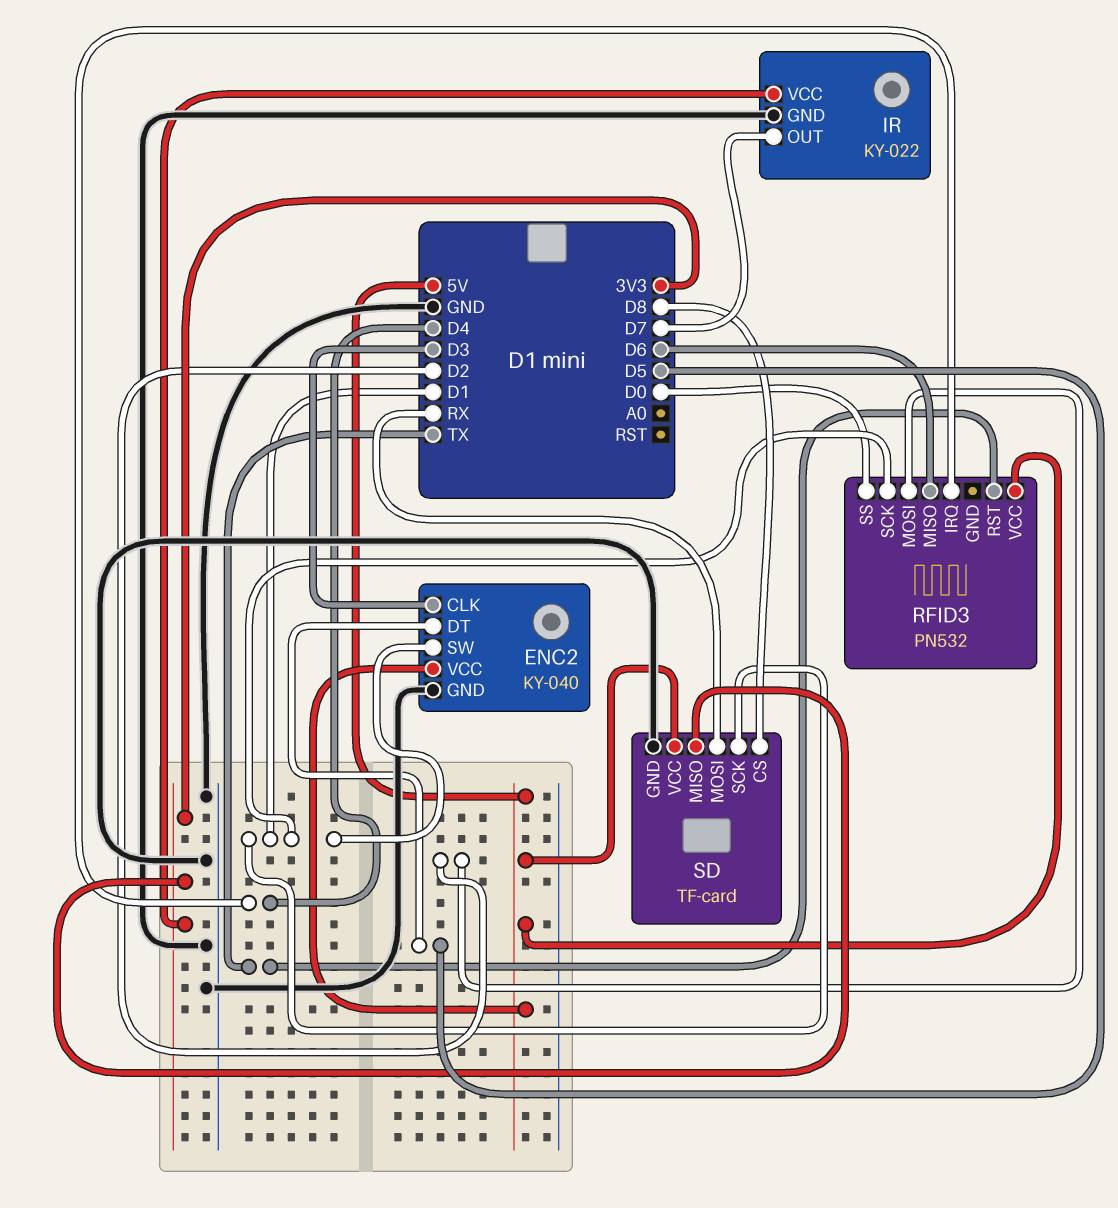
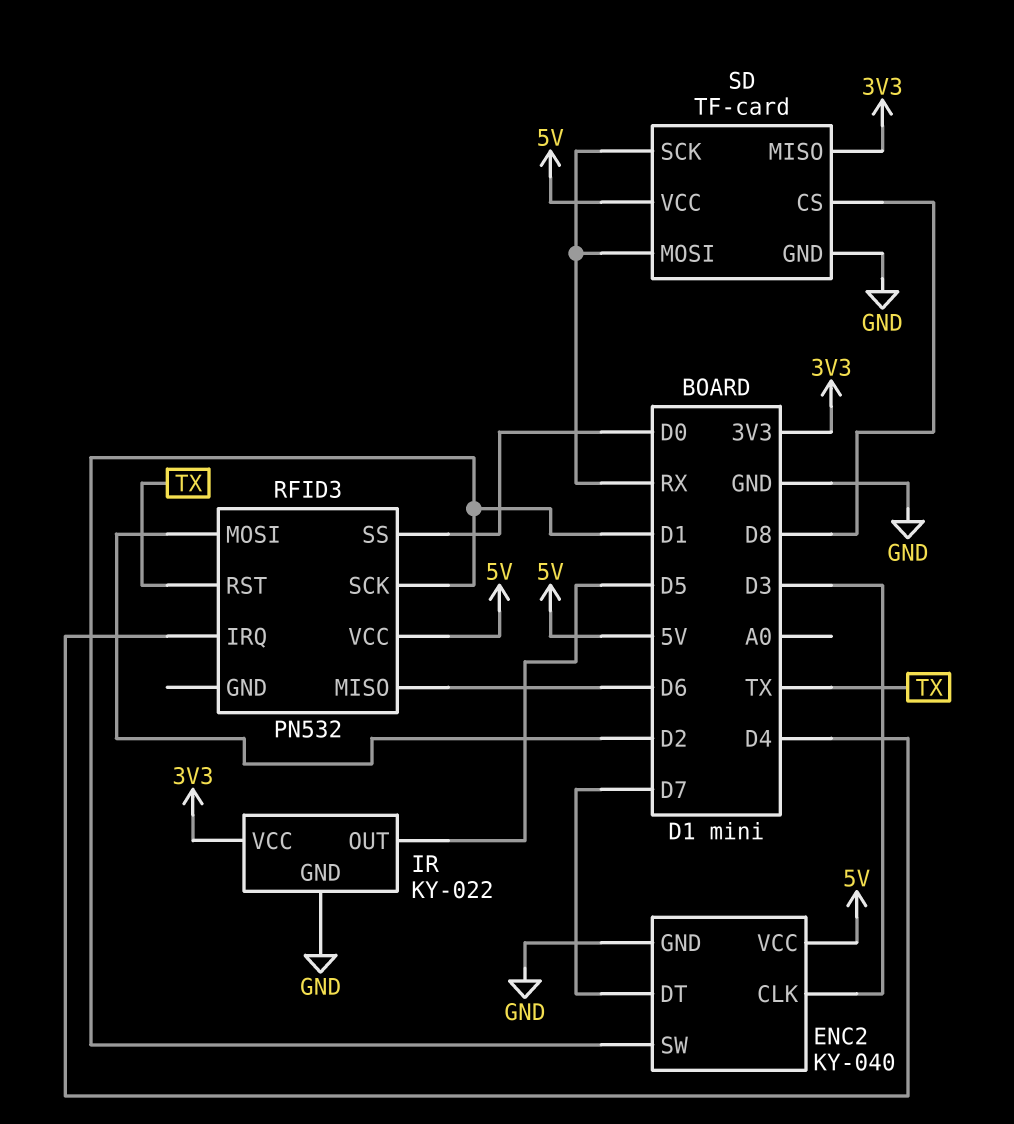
ENC2 pin DT: D5 -> D7
IR pin OUT: D7 -> D5
SD pin SCK: D1 -> RX

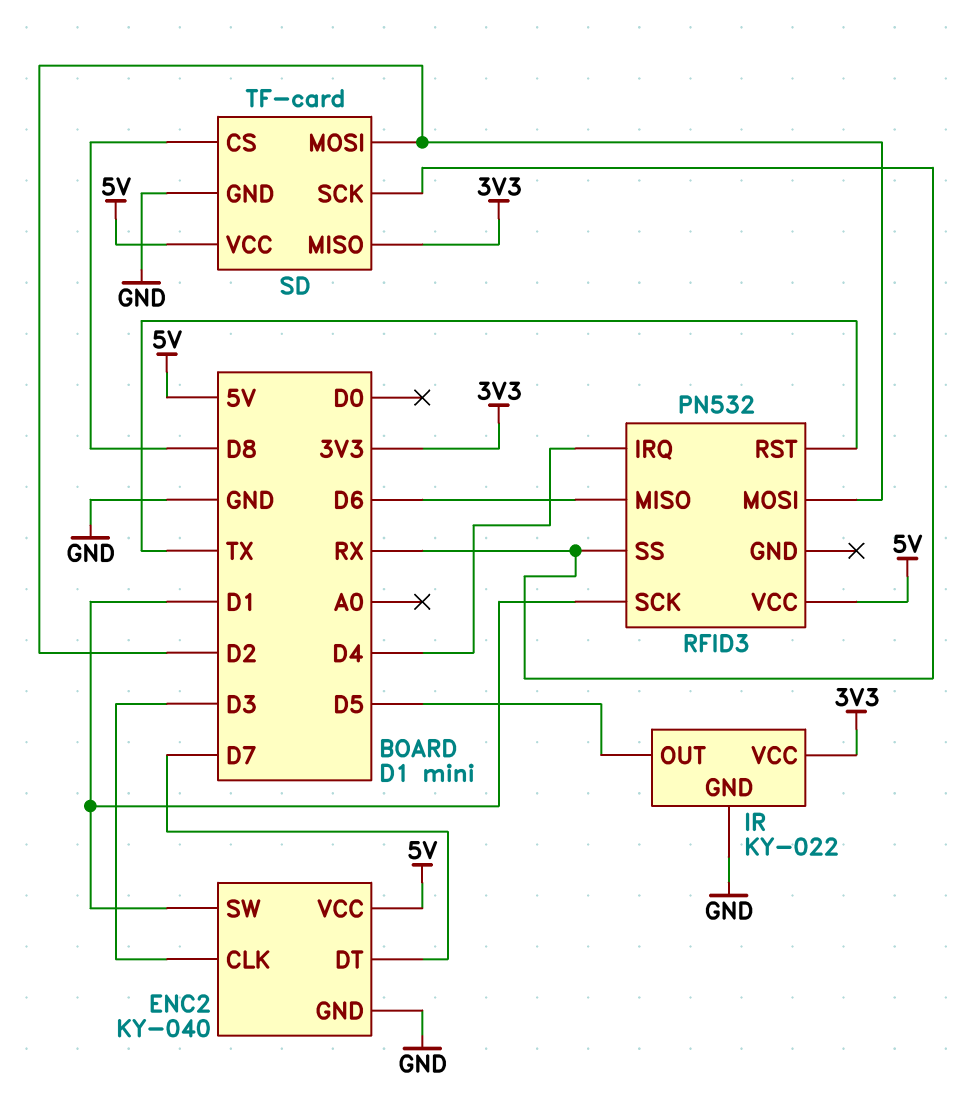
RFID3 pin SS: D0 -> RX
SD pin MOSI: RX -> D2

